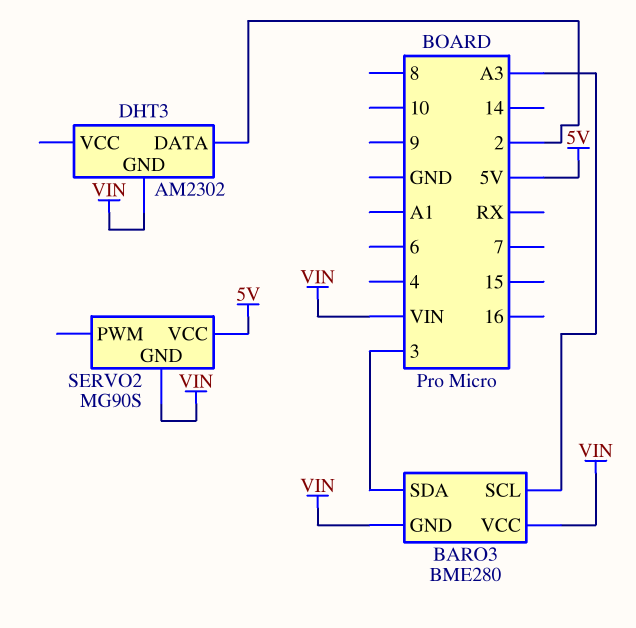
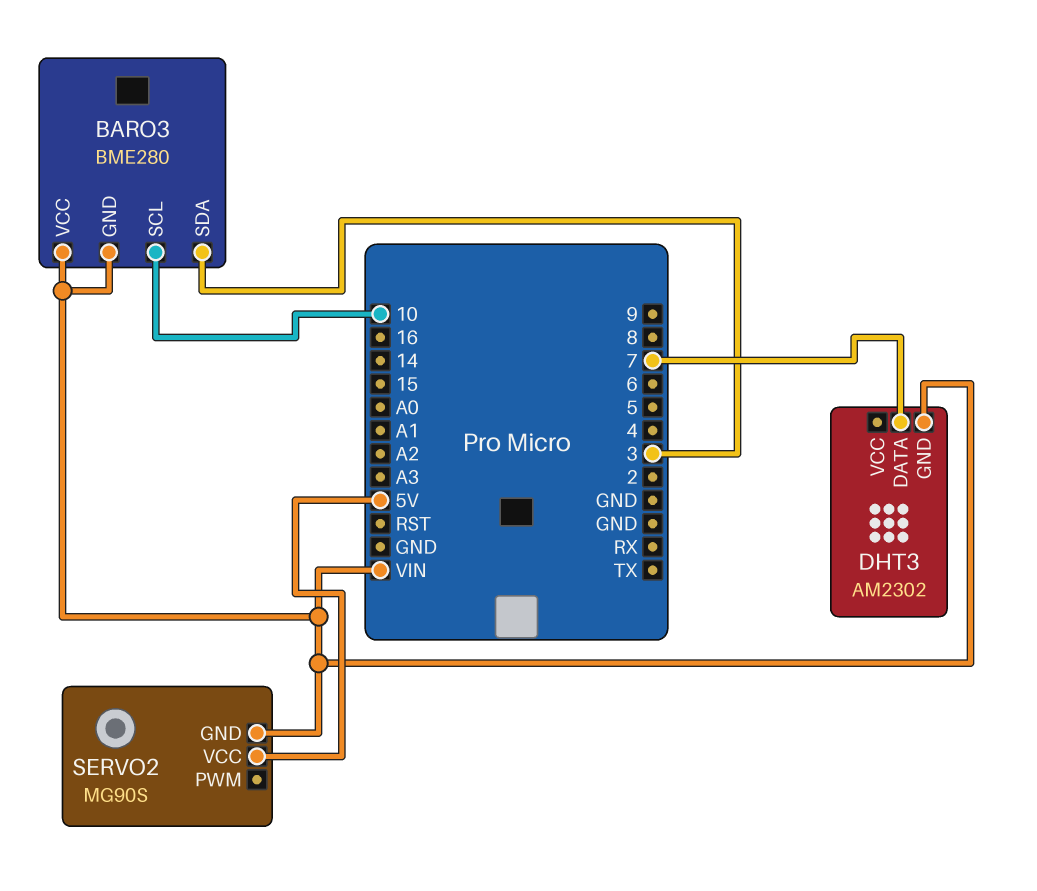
BARO3 pin SCL: A3 -> 10
DHT3 pin DATA: 2 -> 7

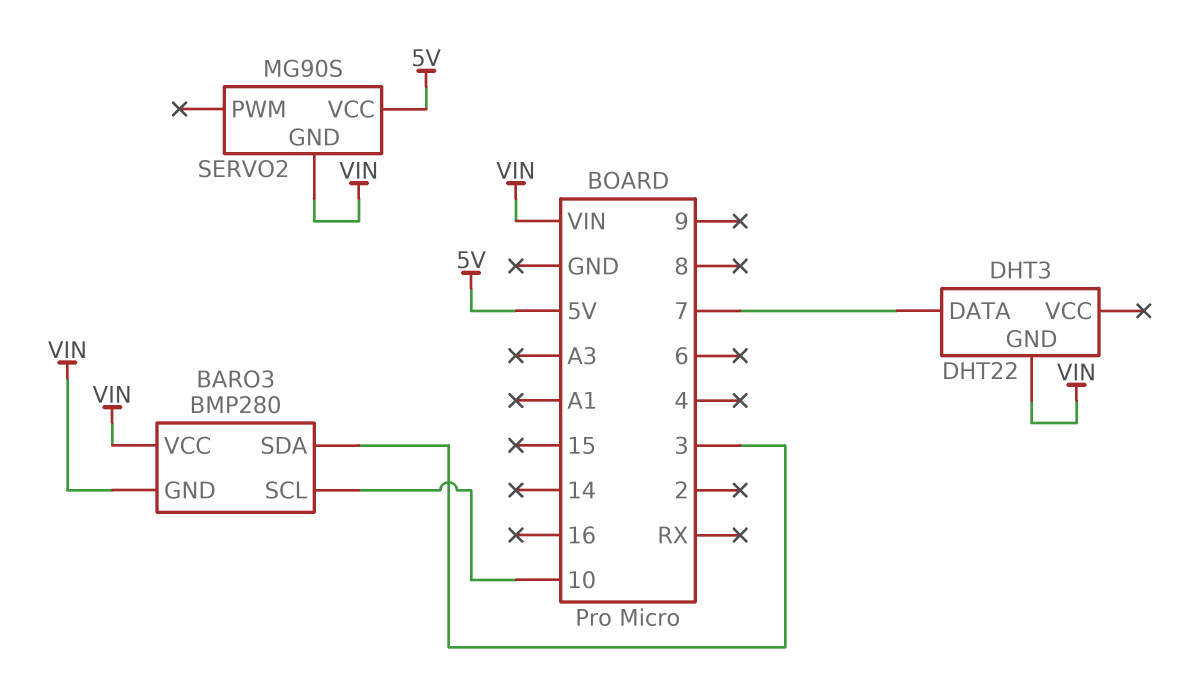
BARO3: BME280 -> BMP280
DHT3: AM2302 -> DHT22

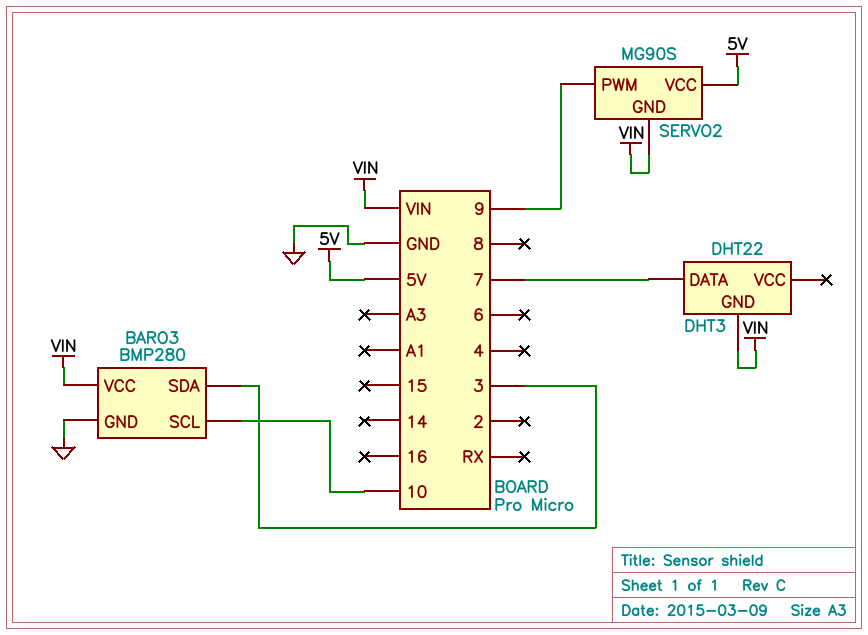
BARO3 pin GND: VIN -> GND
SERVO2 pin PWM: none -> 9

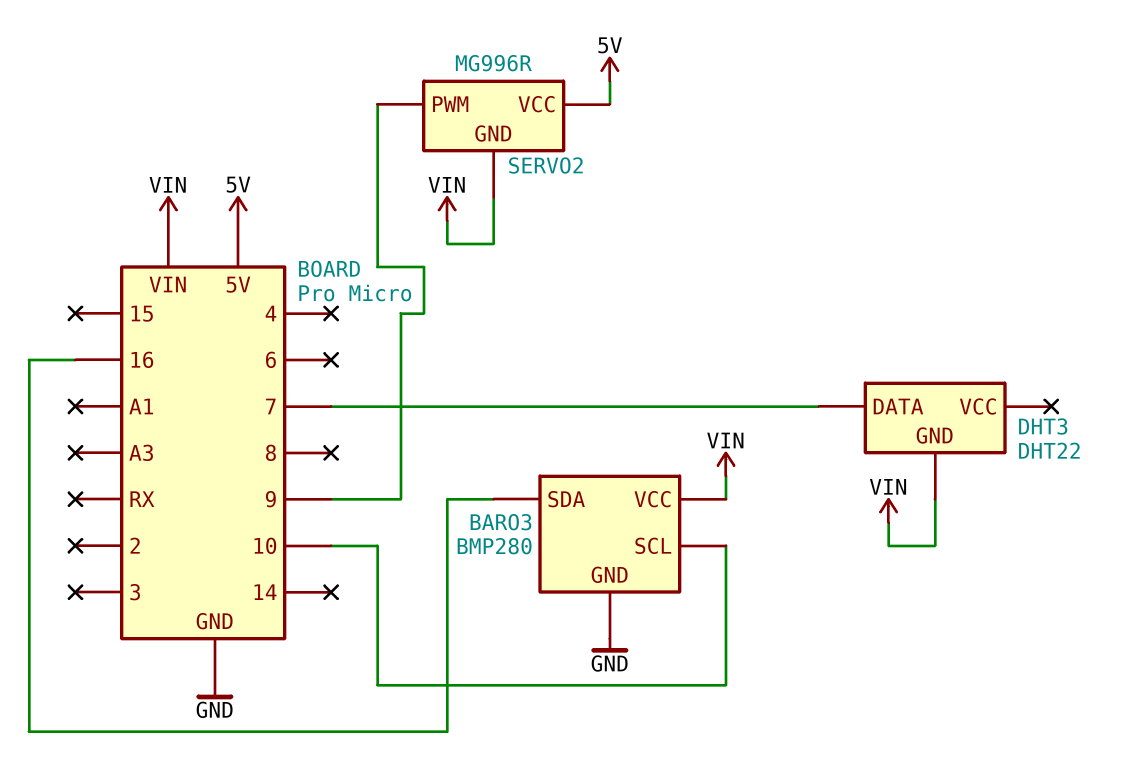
BARO3 pin SDA: 3 -> 16
SERVO2: MG90S -> MG996R

